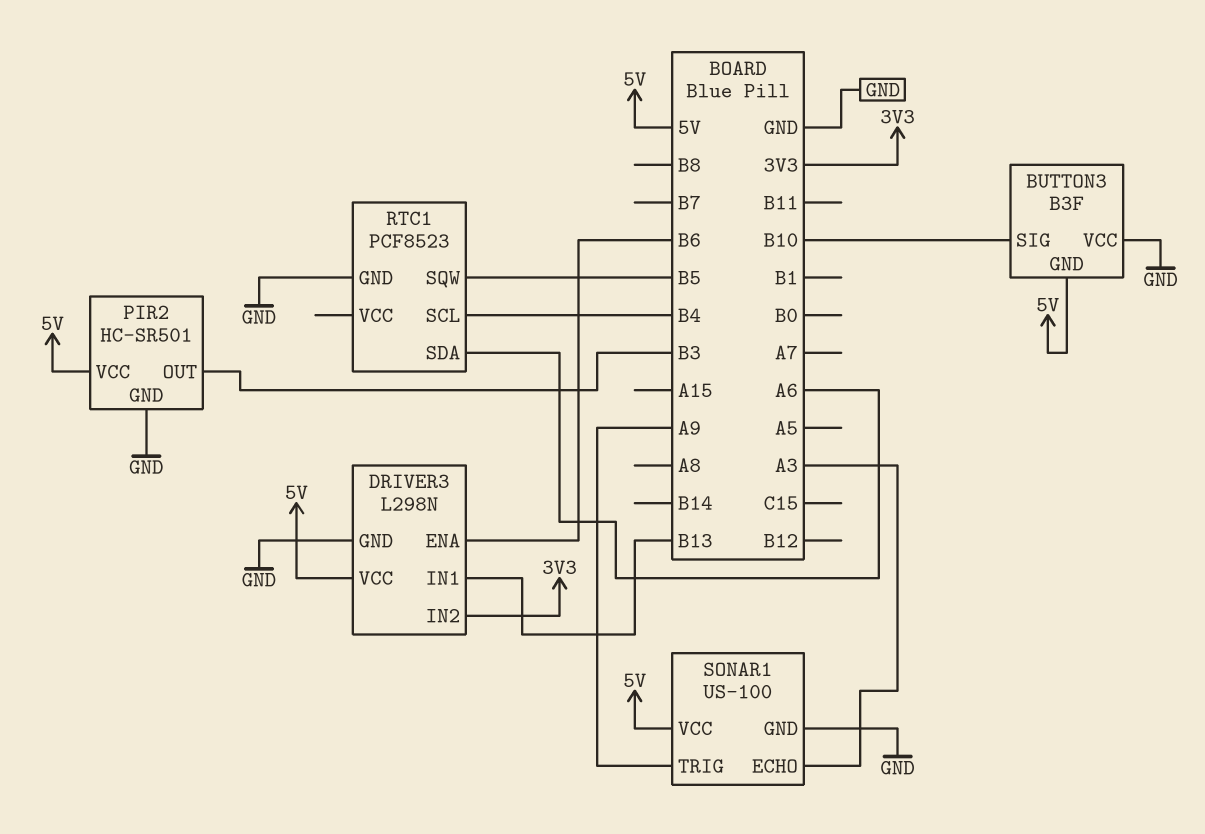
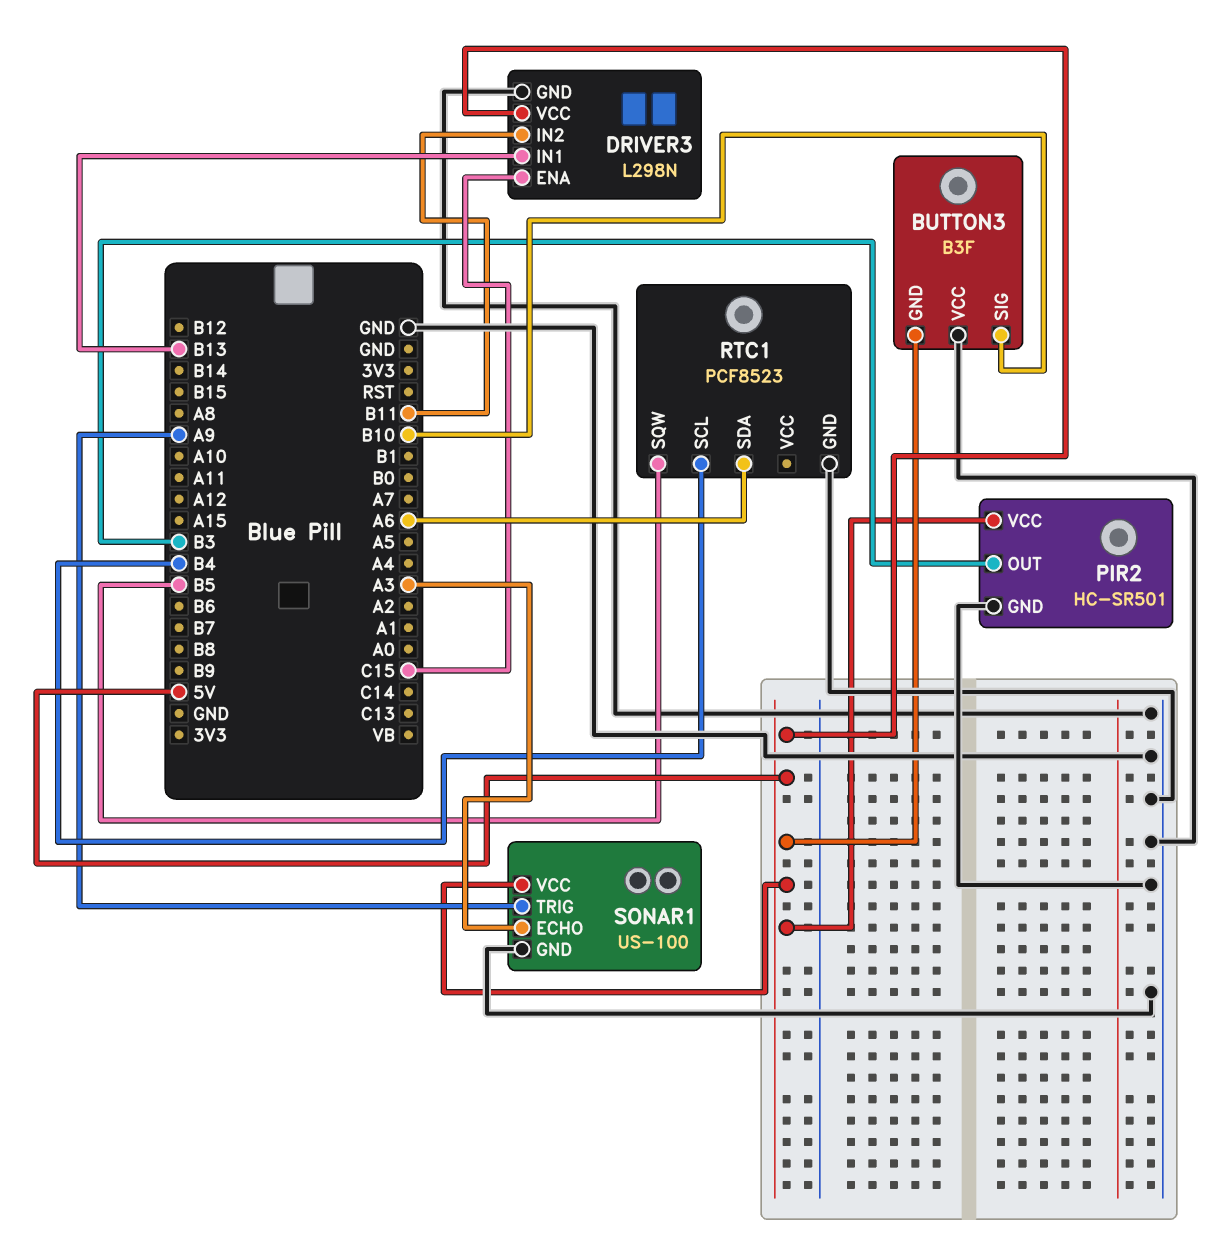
DRIVER3 pin ENA: B6 -> C15
DRIVER3 pin IN2: 3V3 -> B11

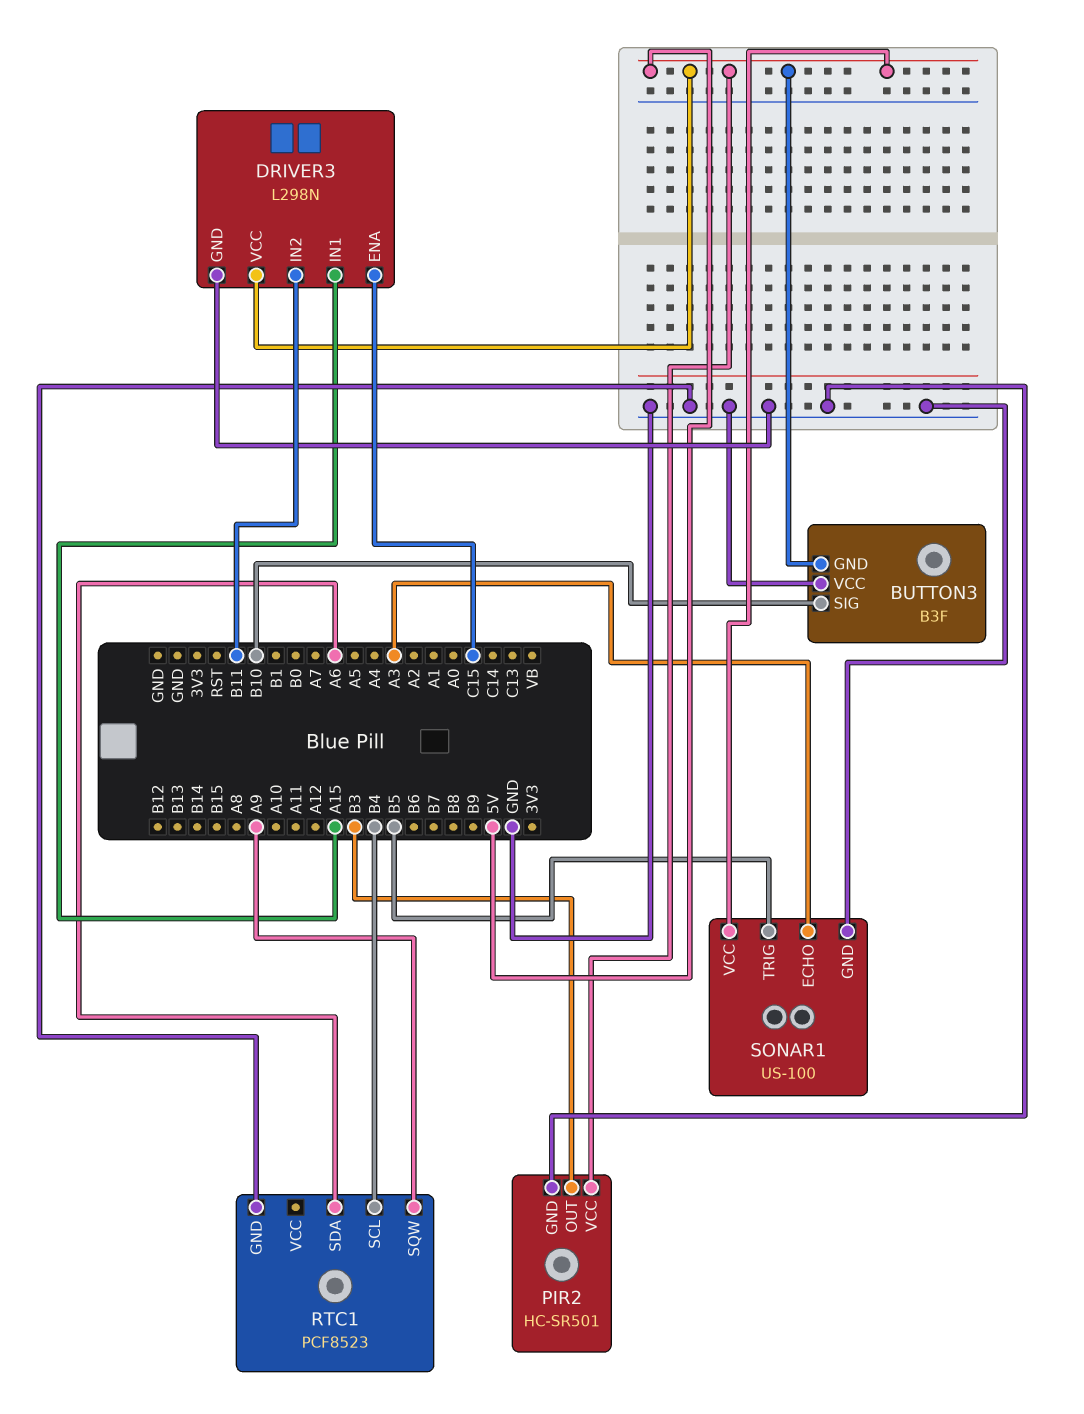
DRIVER3 pin IN1: B13 -> A15
RTC1 pin SQW: B5 -> A9
SONAR1 pin TRIG: A9 -> B5

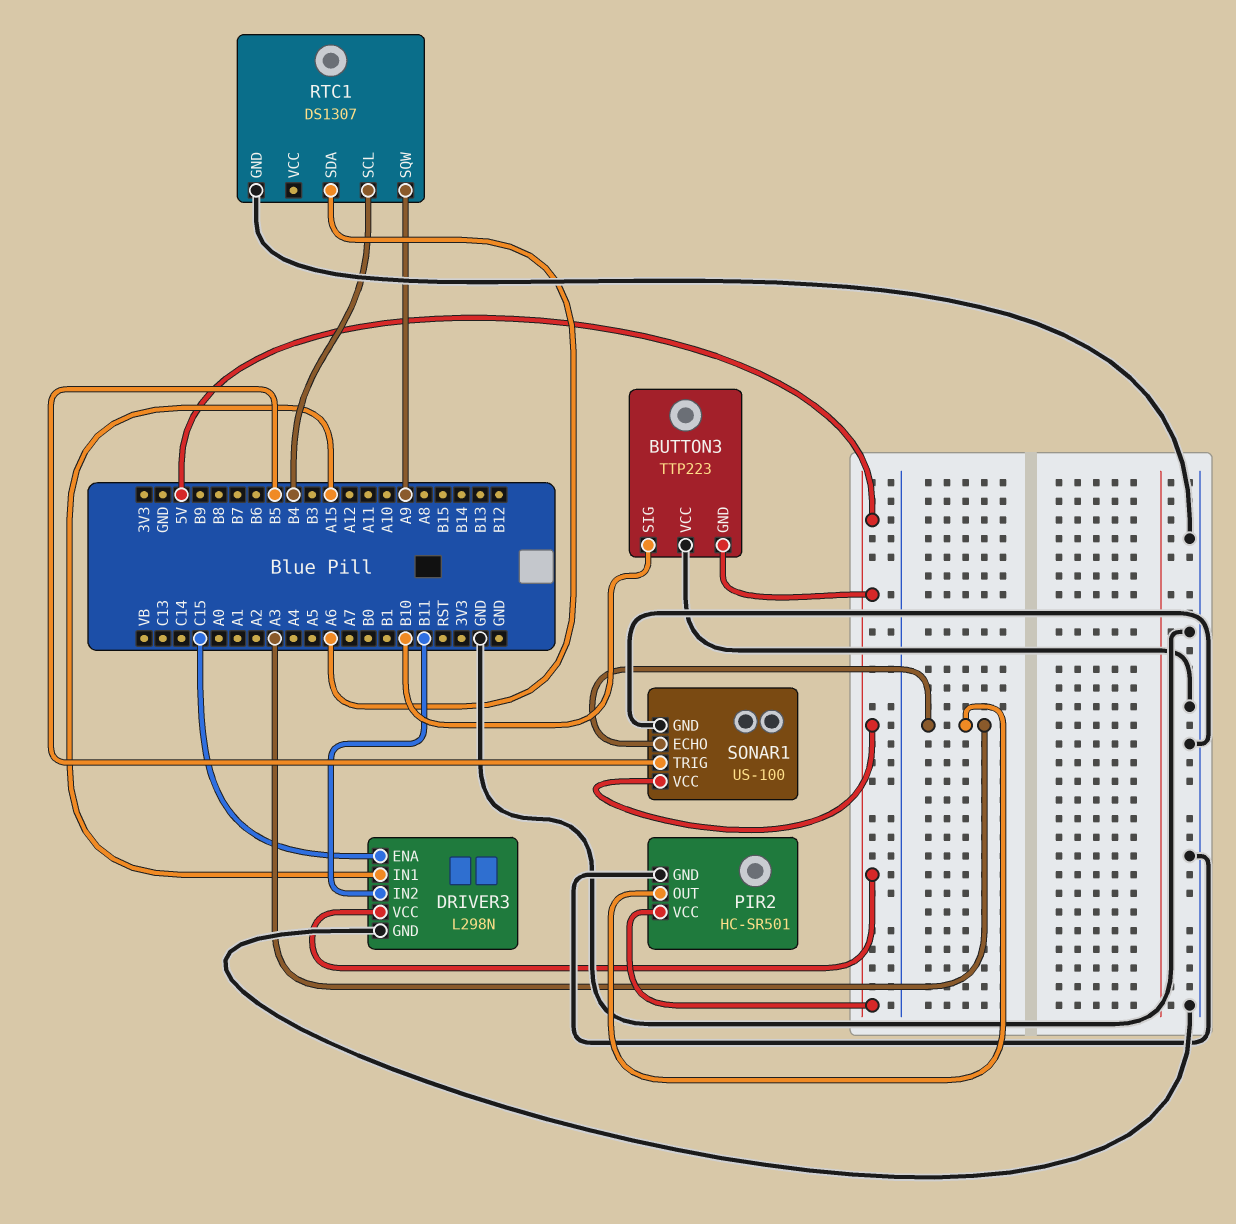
BUTTON3: B3F -> TTP223
PIR2 pin OUT: B3 -> A3
RTC1: PCF8523 -> DS1307

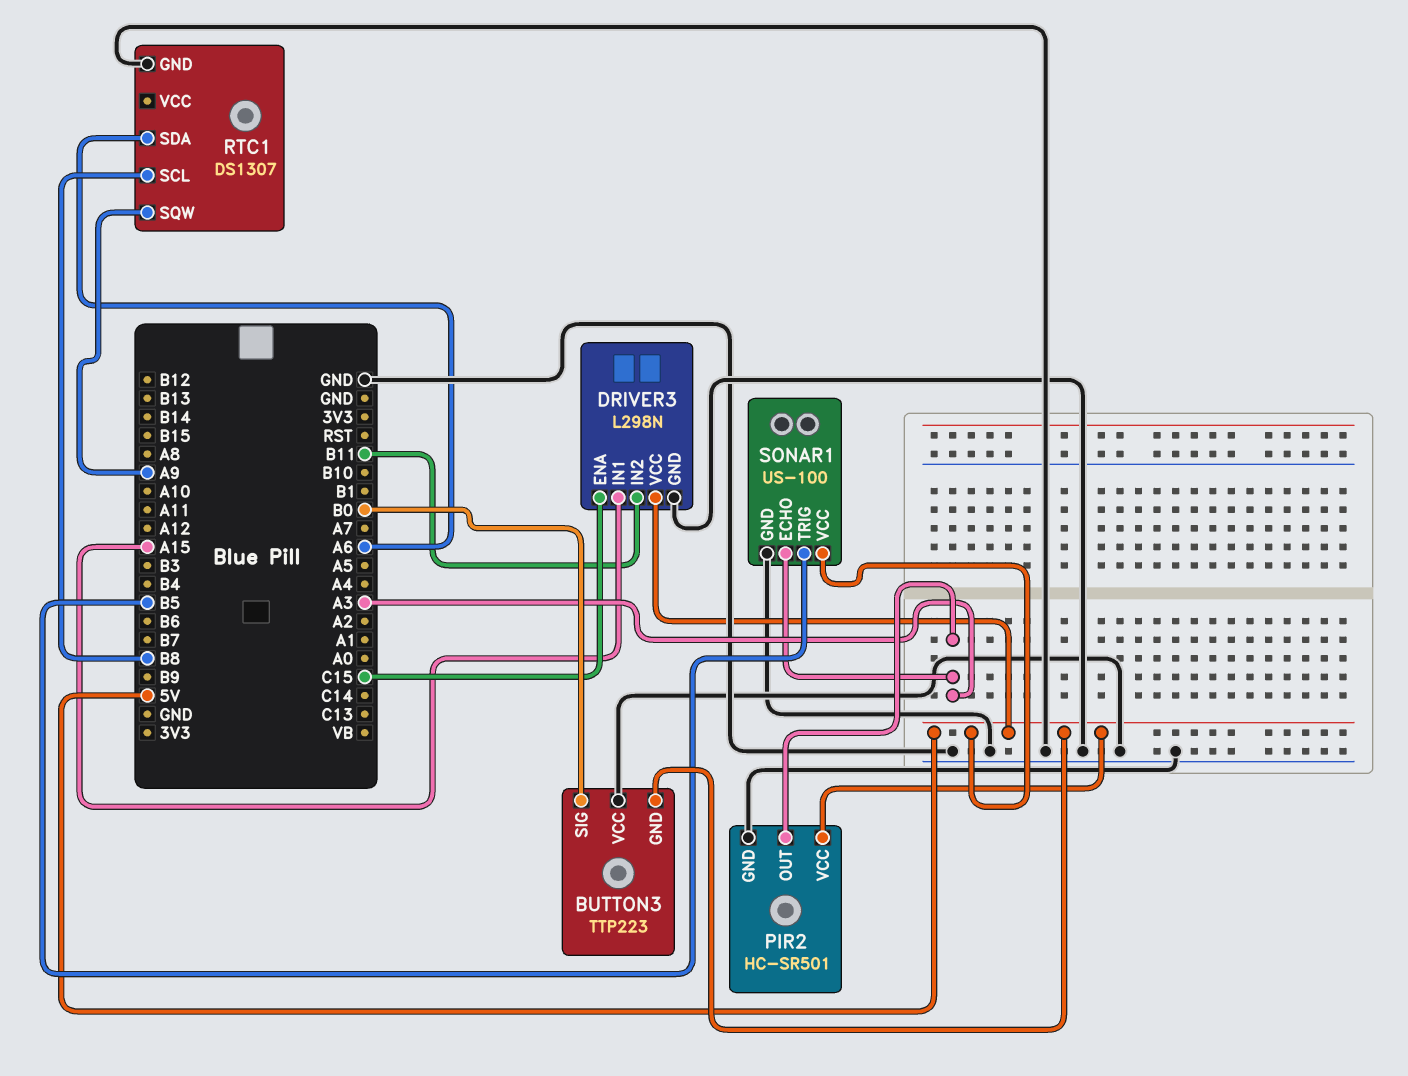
BUTTON3 pin SIG: B10 -> B0
RTC1 pin SCL: B4 -> B8

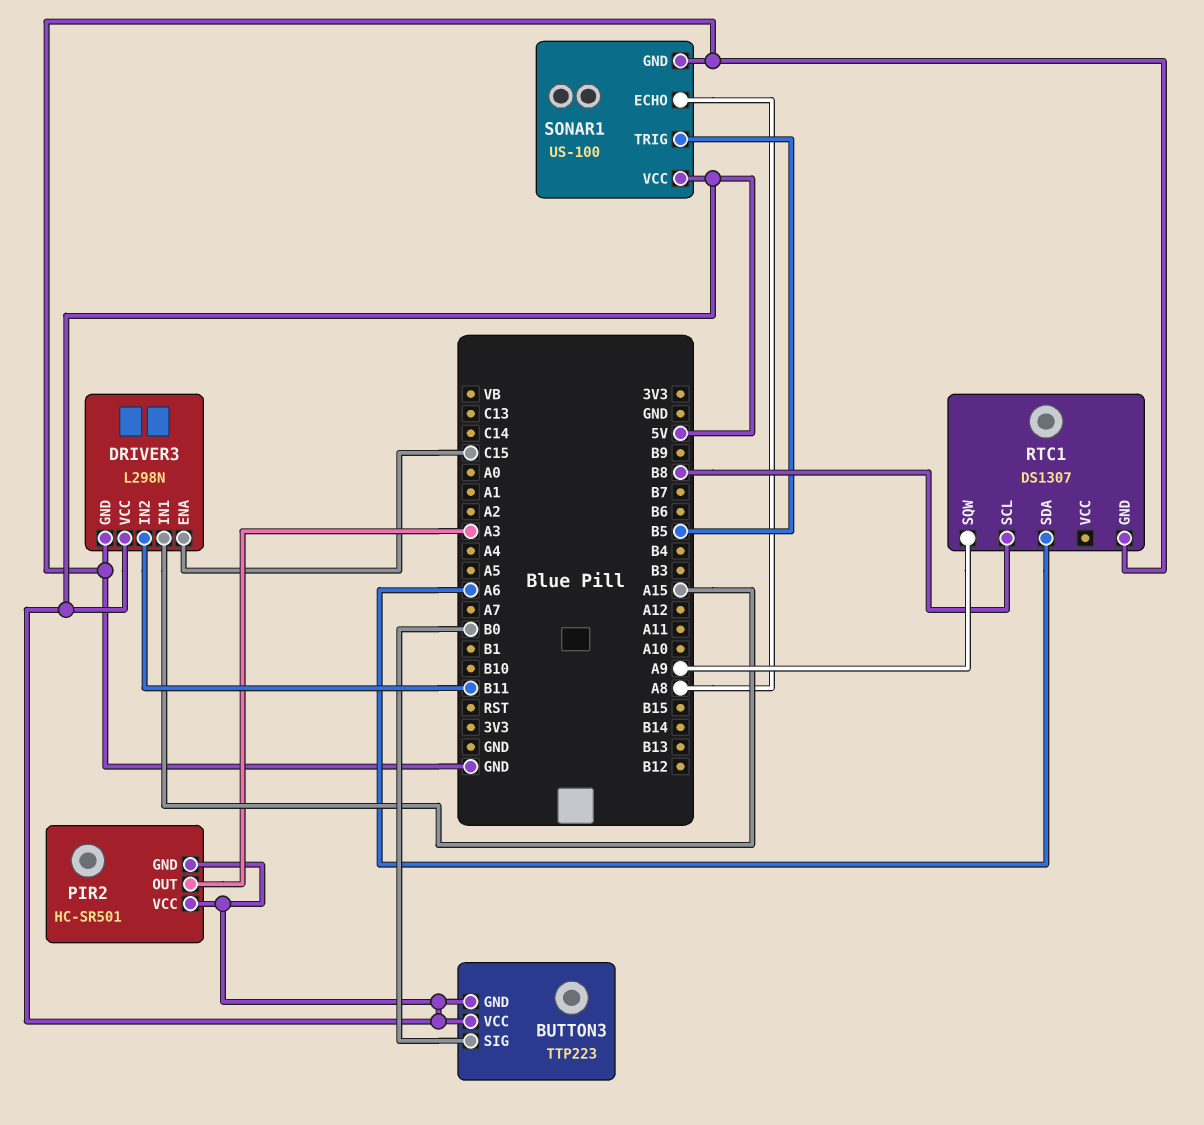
BUTTON3 pin VCC: GND -> 5V
PIR2 pin GND: GND -> 5V
SONAR1 pin ECHO: A3 -> A8

